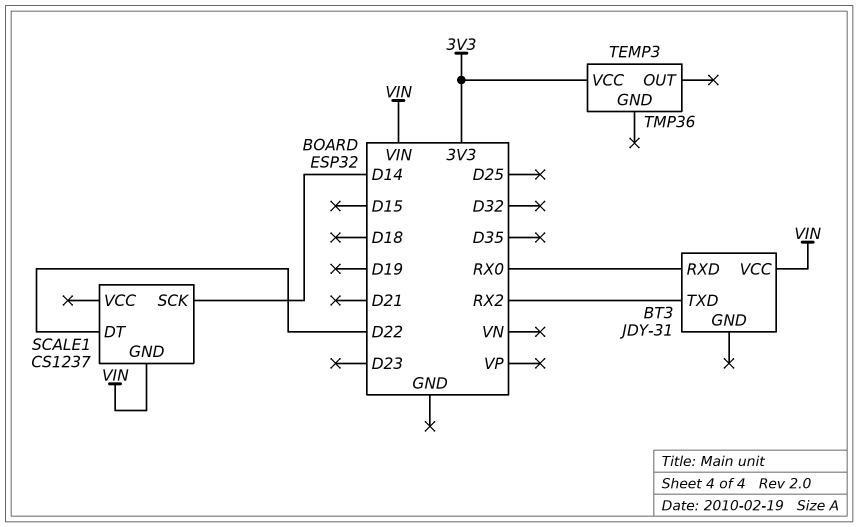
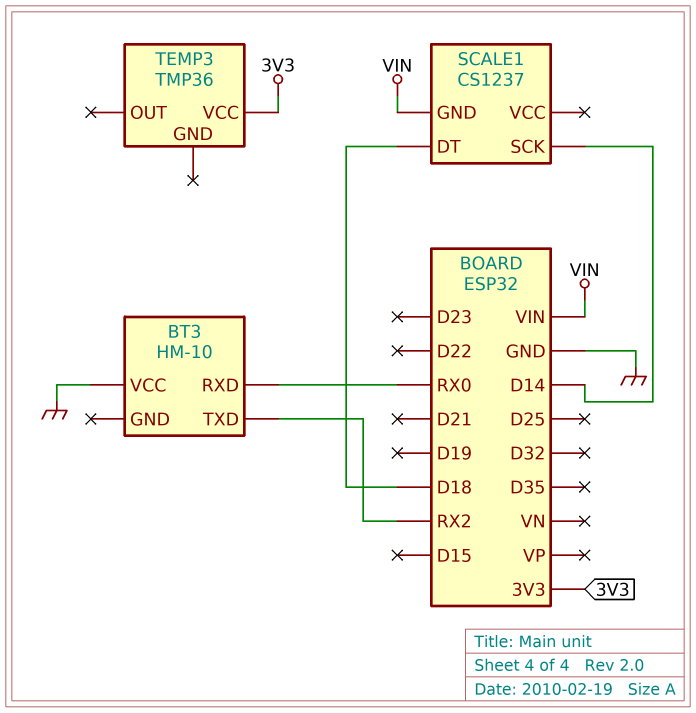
BT3: JDY-31 -> HM-10
BT3 pin VCC: VIN -> GND
SCALE1 pin DT: D22 -> D18

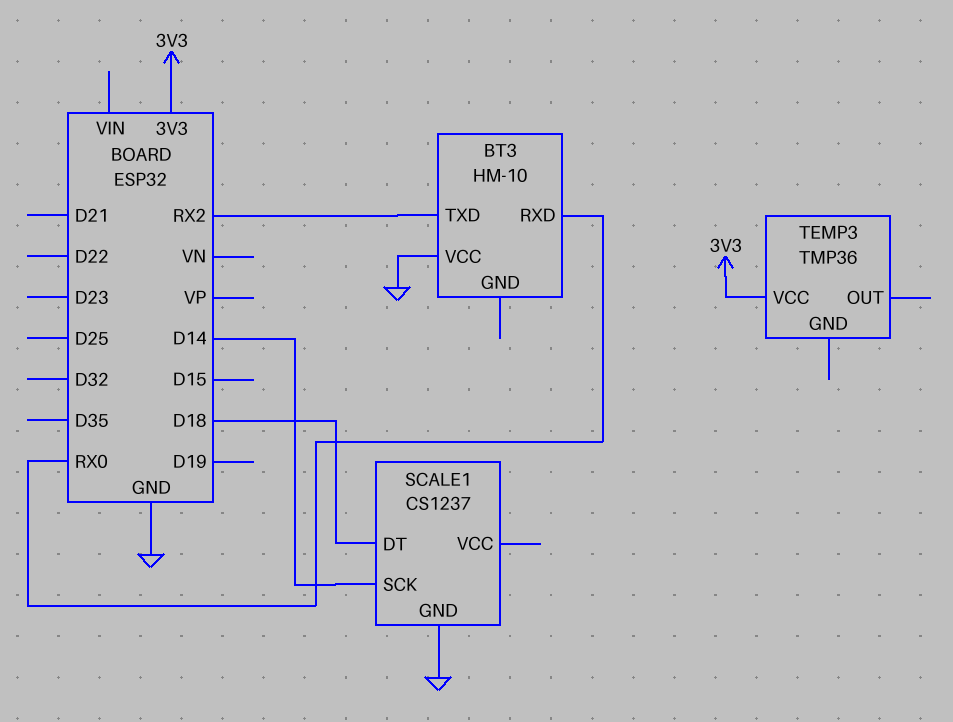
SCALE1 pin GND: VIN -> GND

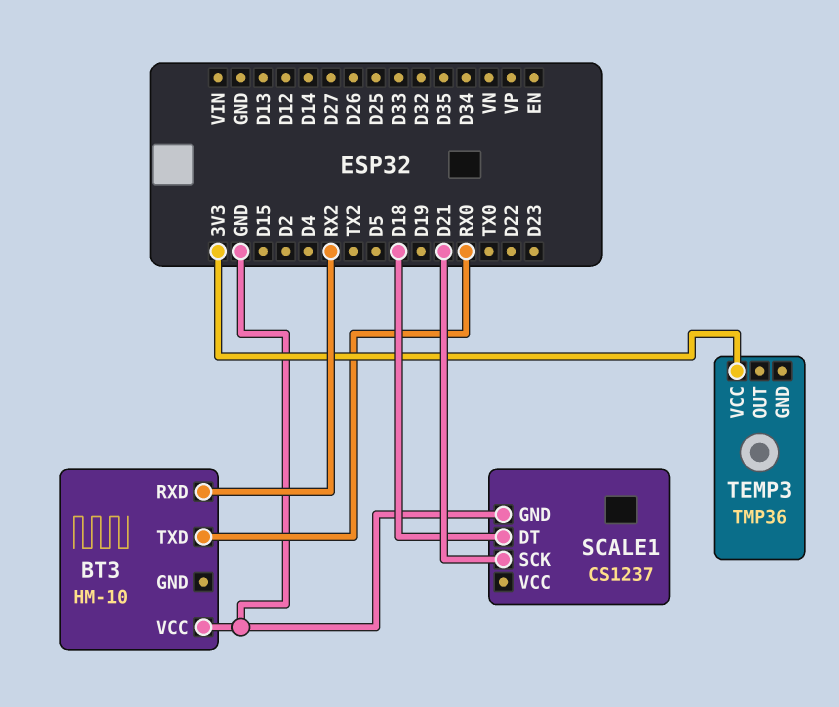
BT3 pin RXD: RX0 -> RX2
BT3 pin TXD: RX2 -> RX0
SCALE1 pin SCK: D14 -> D21

